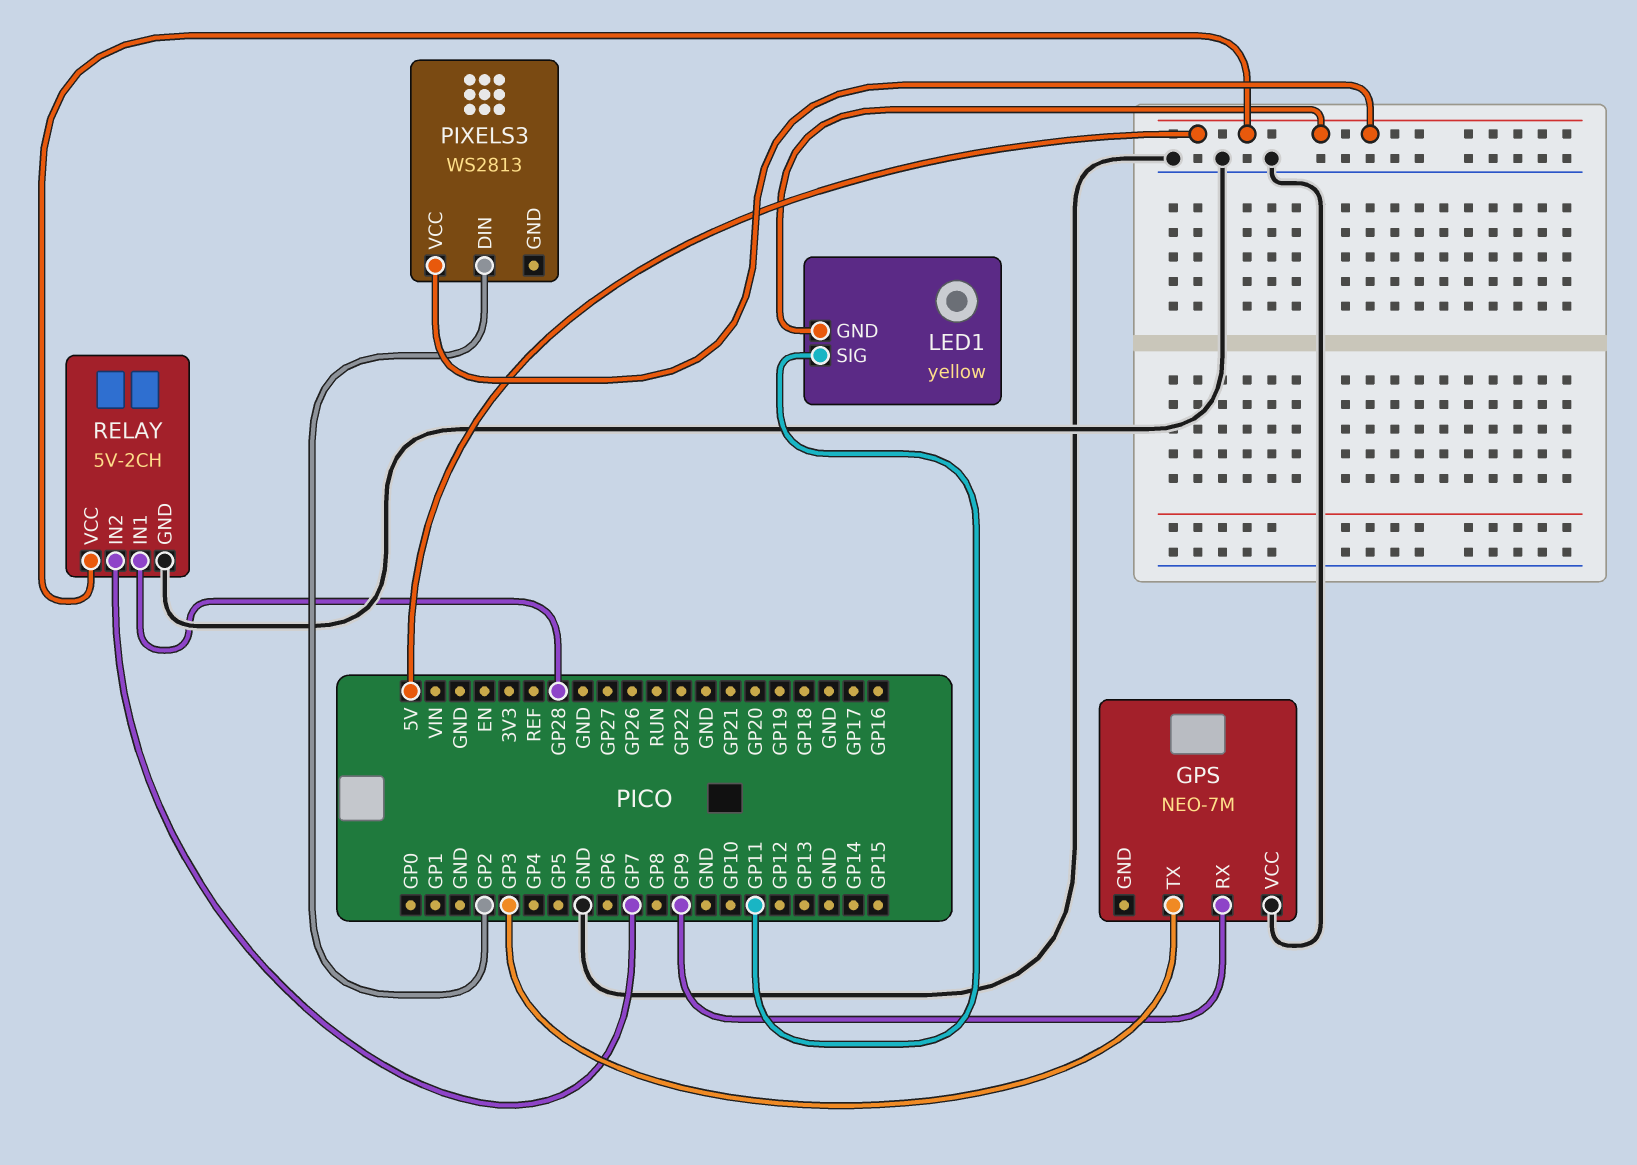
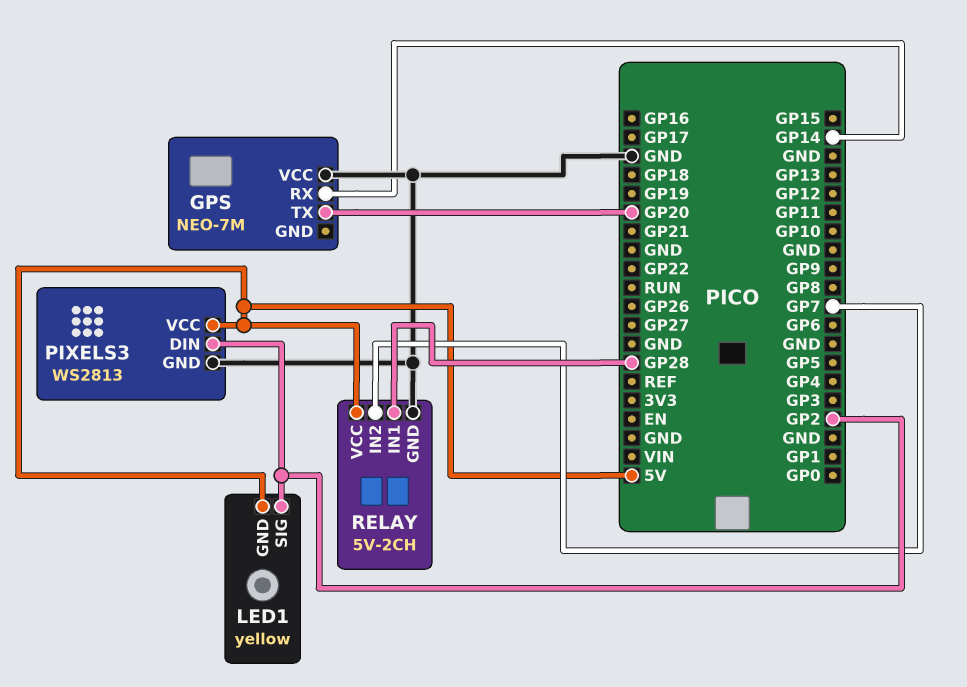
GPS pin RX: GP9 -> GP14
GPS pin TX: GP3 -> GP20
LED1 pin SIG: GP11 -> GP2
PIXELS3 pin GND: none -> GND

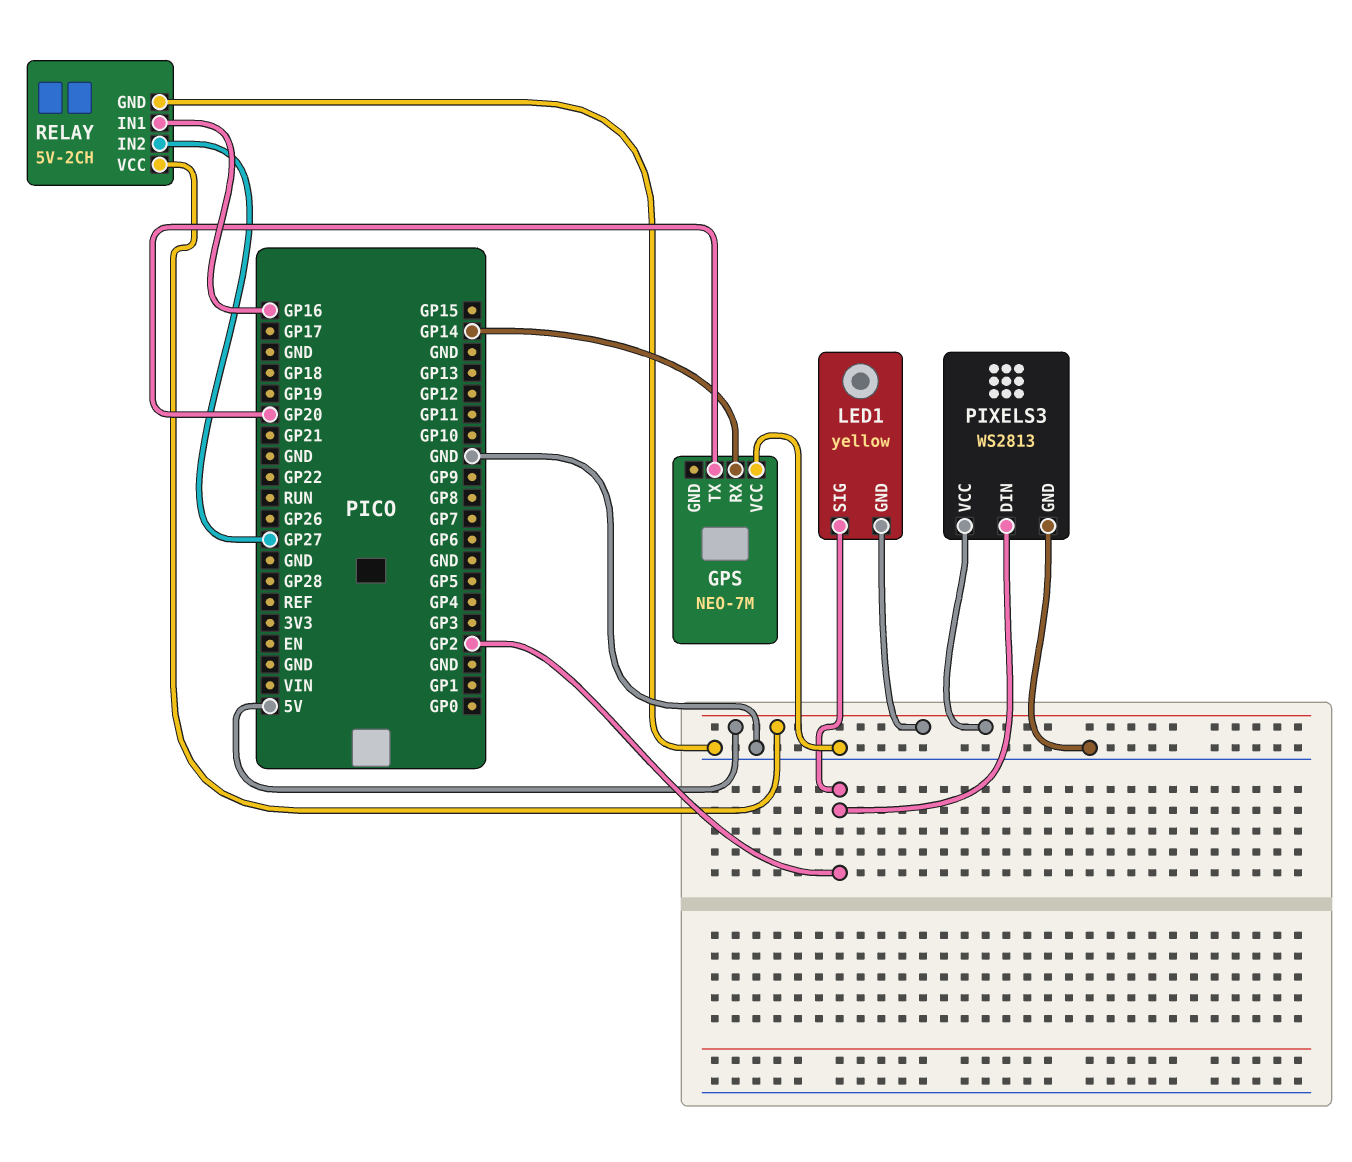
RELAY pin IN1: GP28 -> GP16
RELAY pin IN2: GP7 -> GP27

